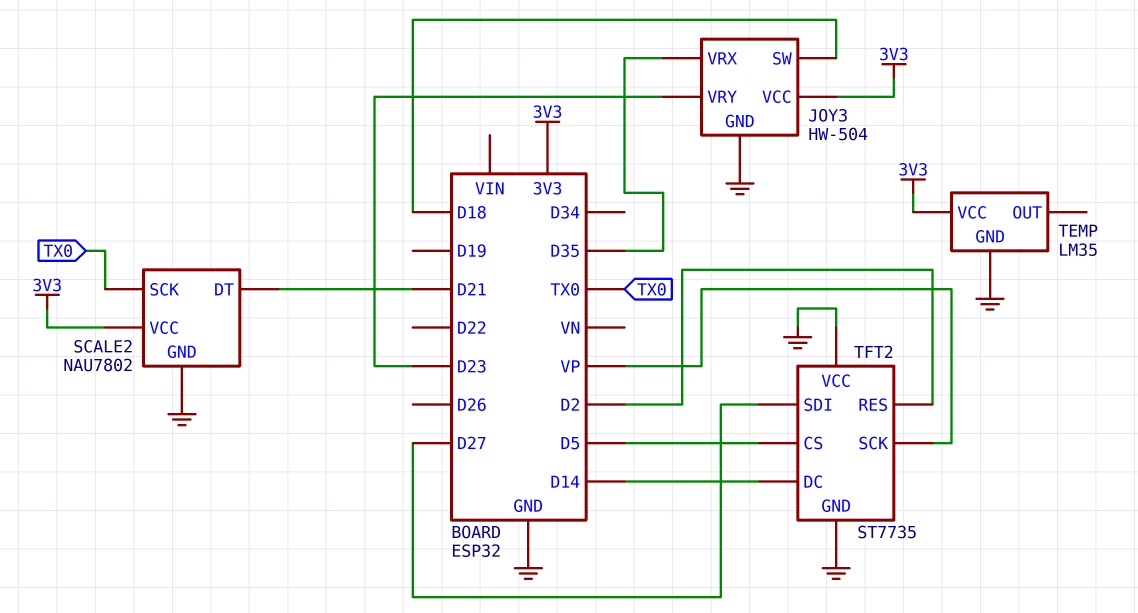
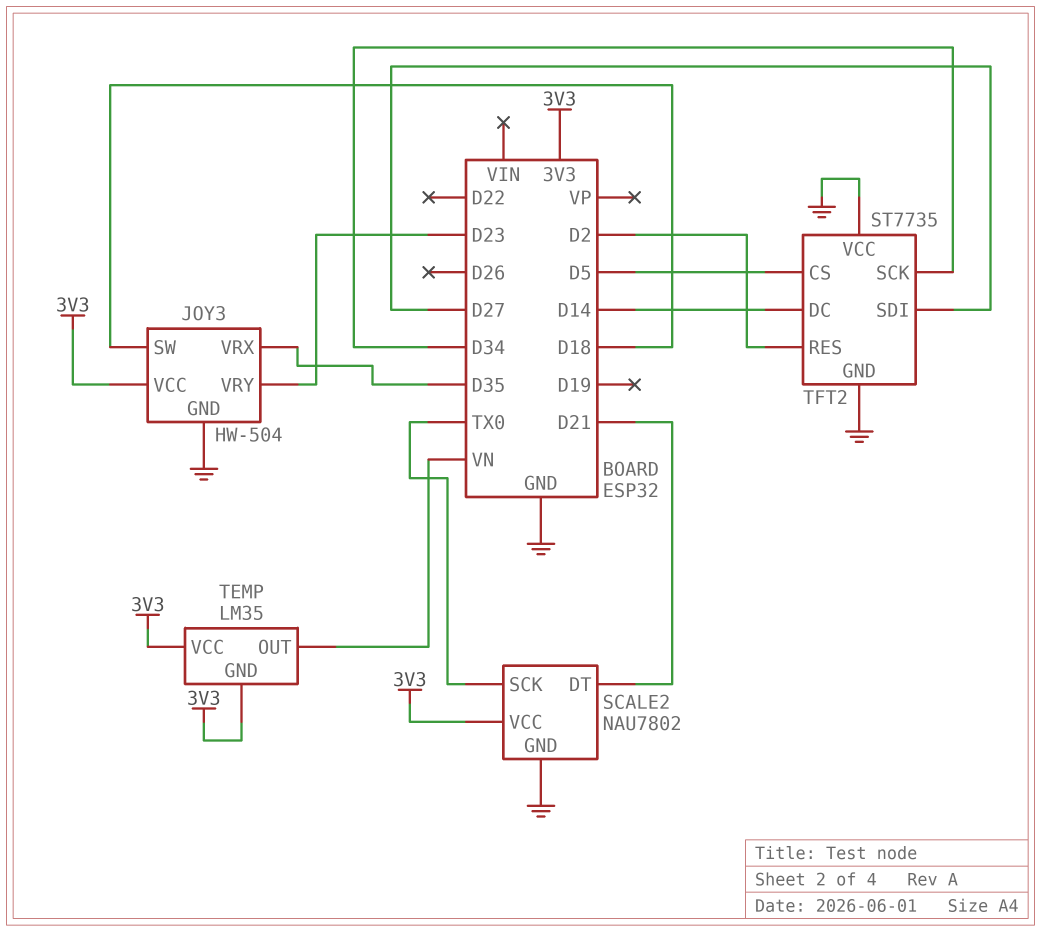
TEMP pin GND: GND -> 3V3
TEMP pin OUT: none -> VN
TFT2 pin SCK: VP -> D34

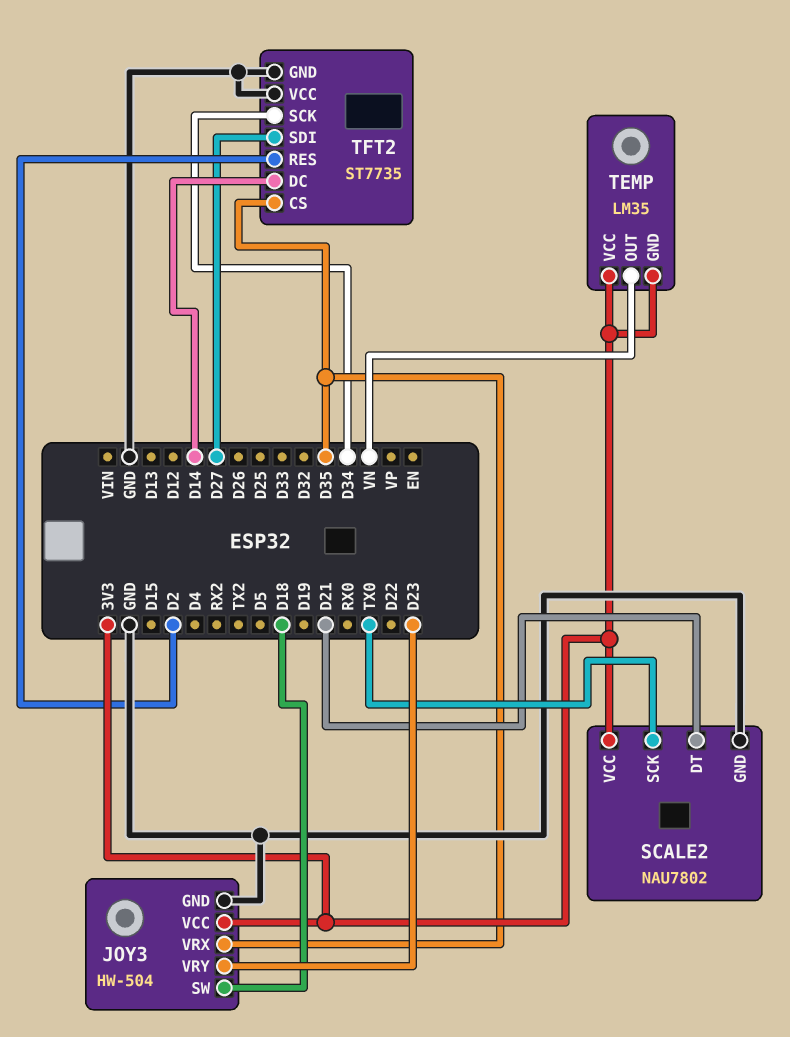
TFT2 pin CS: D5 -> D35

